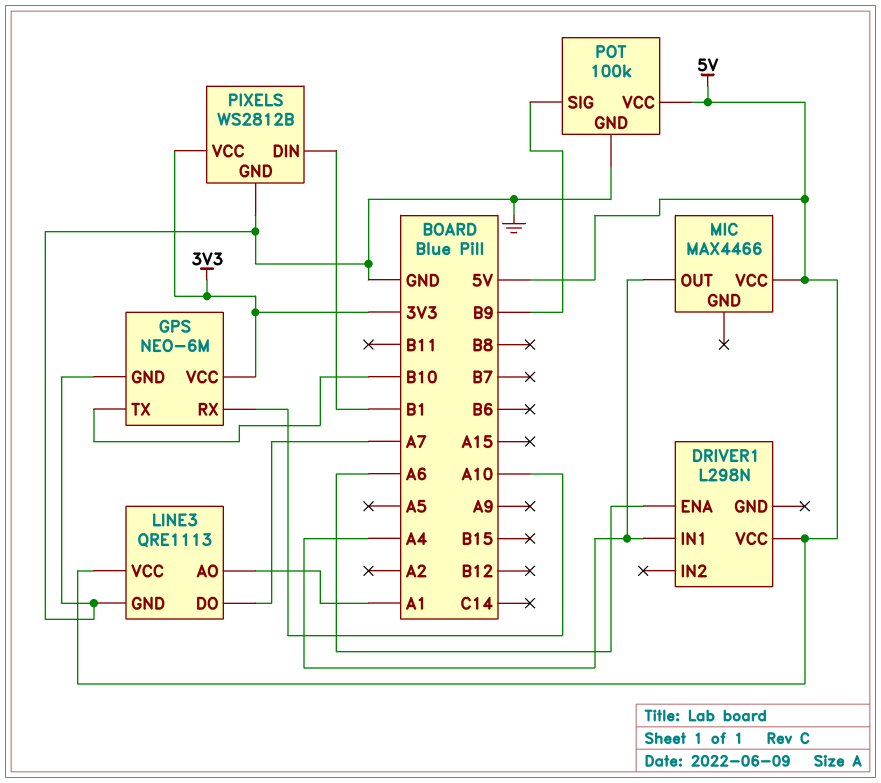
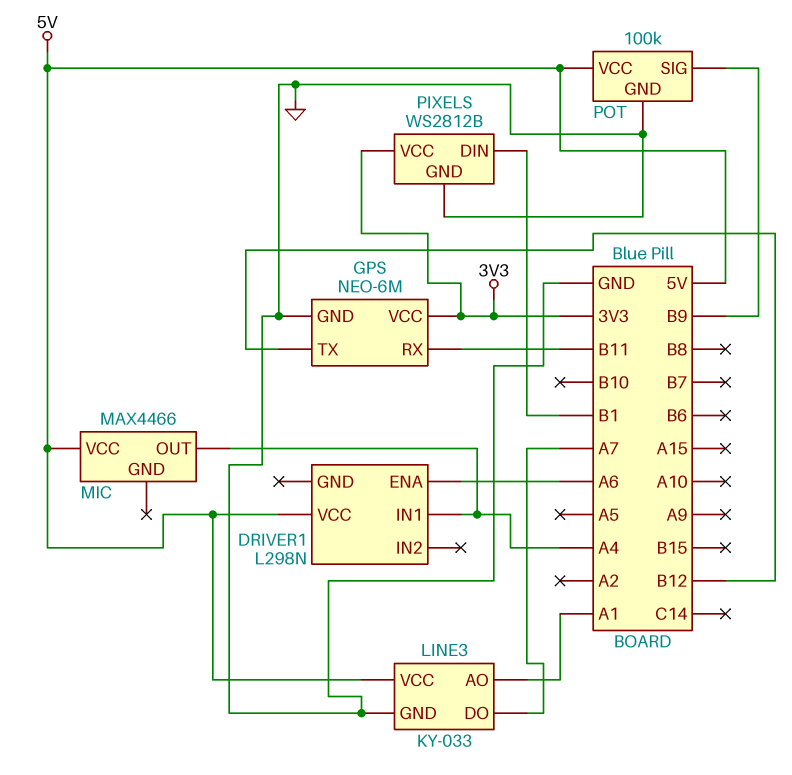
GPS pin RX: A10 -> B11
GPS pin TX: B10 -> B12
LINE3: QRE1113 -> KY-033

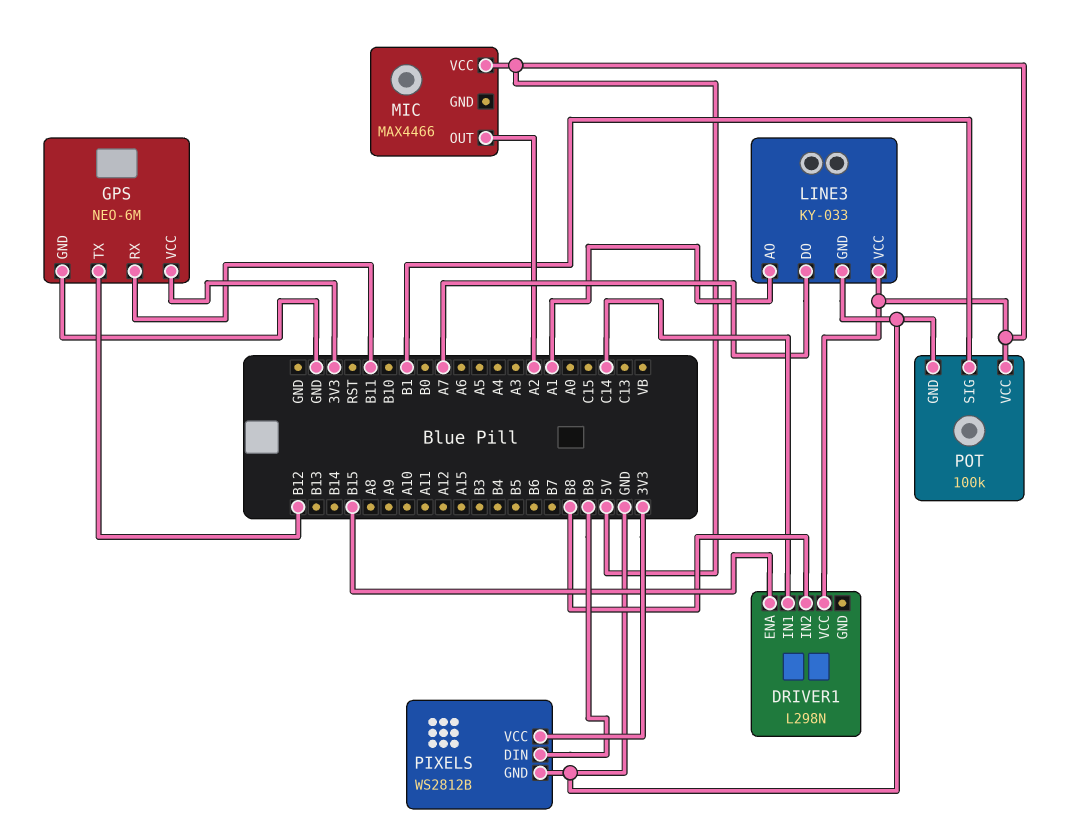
DRIVER1 pin ENA: A6 -> B15
DRIVER1 pin IN1: A4 -> C14
DRIVER1 pin IN2: none -> B8
MIC pin OUT: A4 -> A2
PIXELS pin DIN: B1 -> B9
POT pin SIG: B9 -> B1

